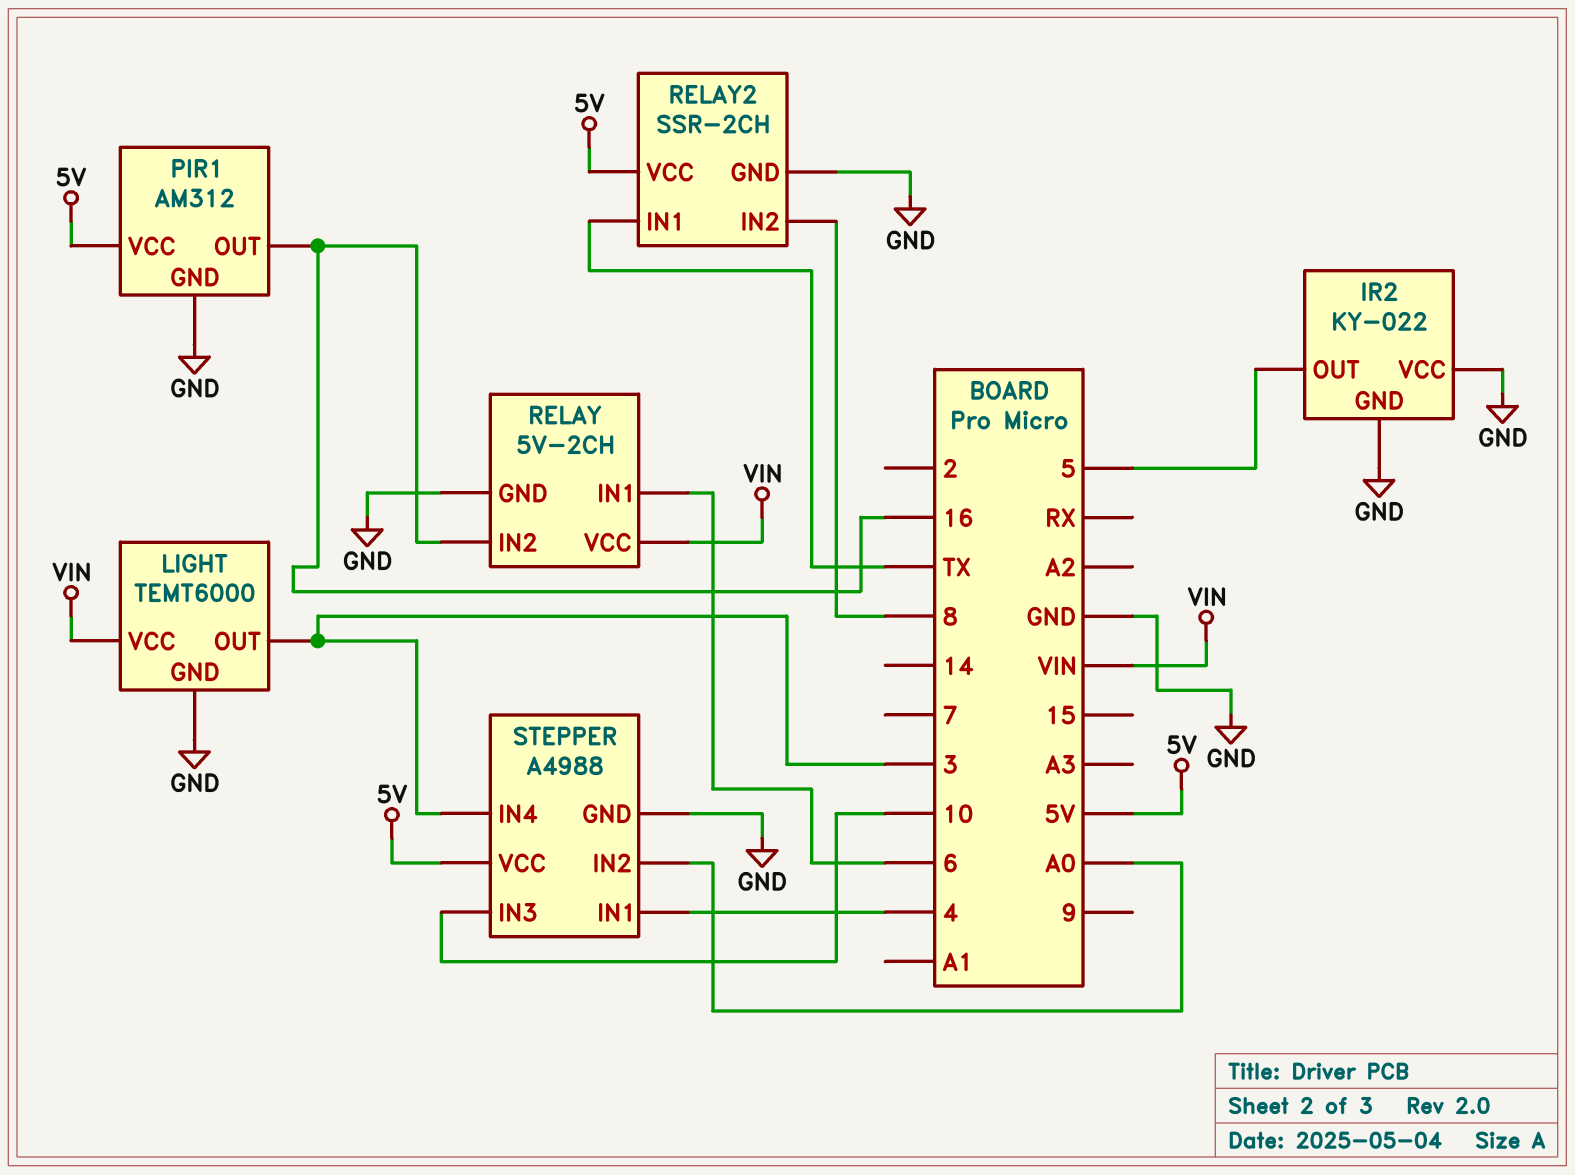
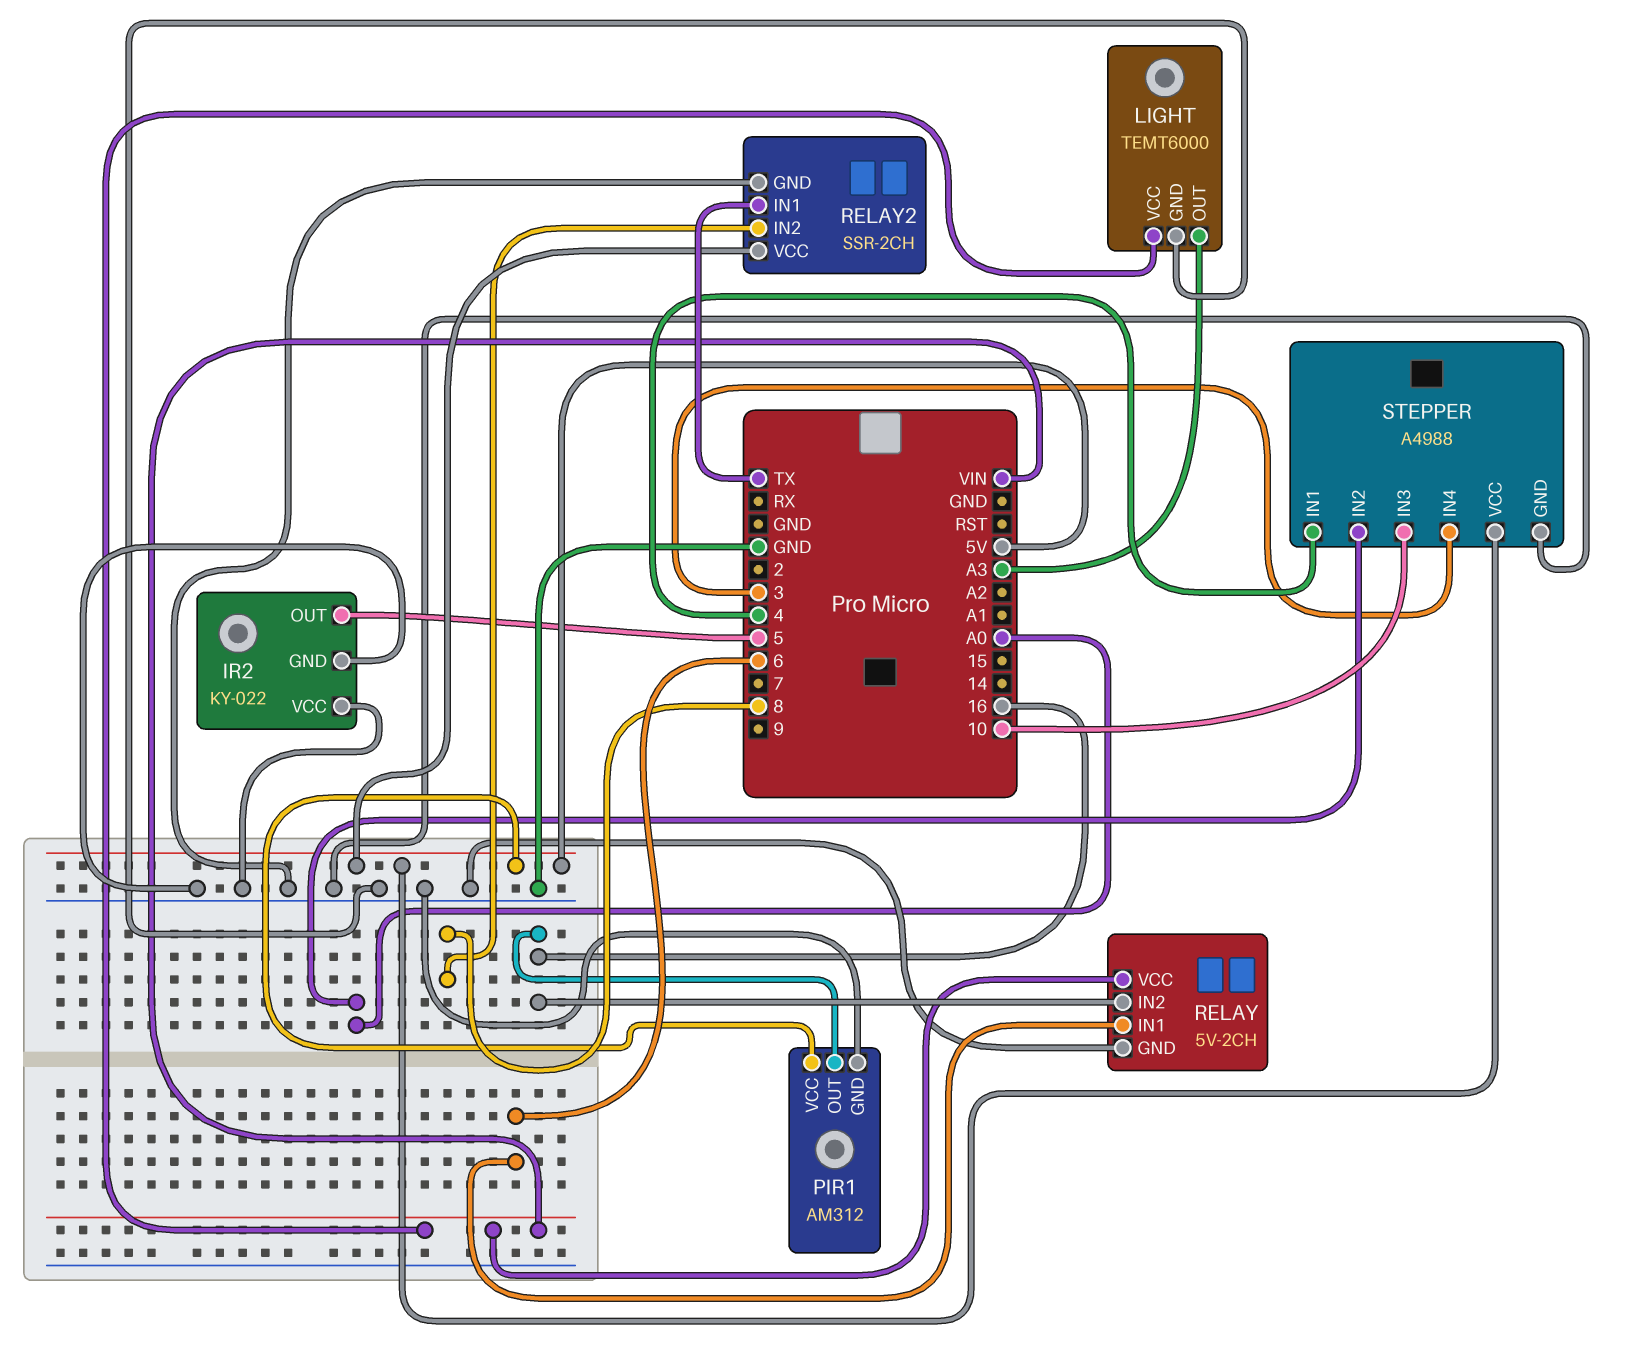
LIGHT pin OUT: 3 -> A3

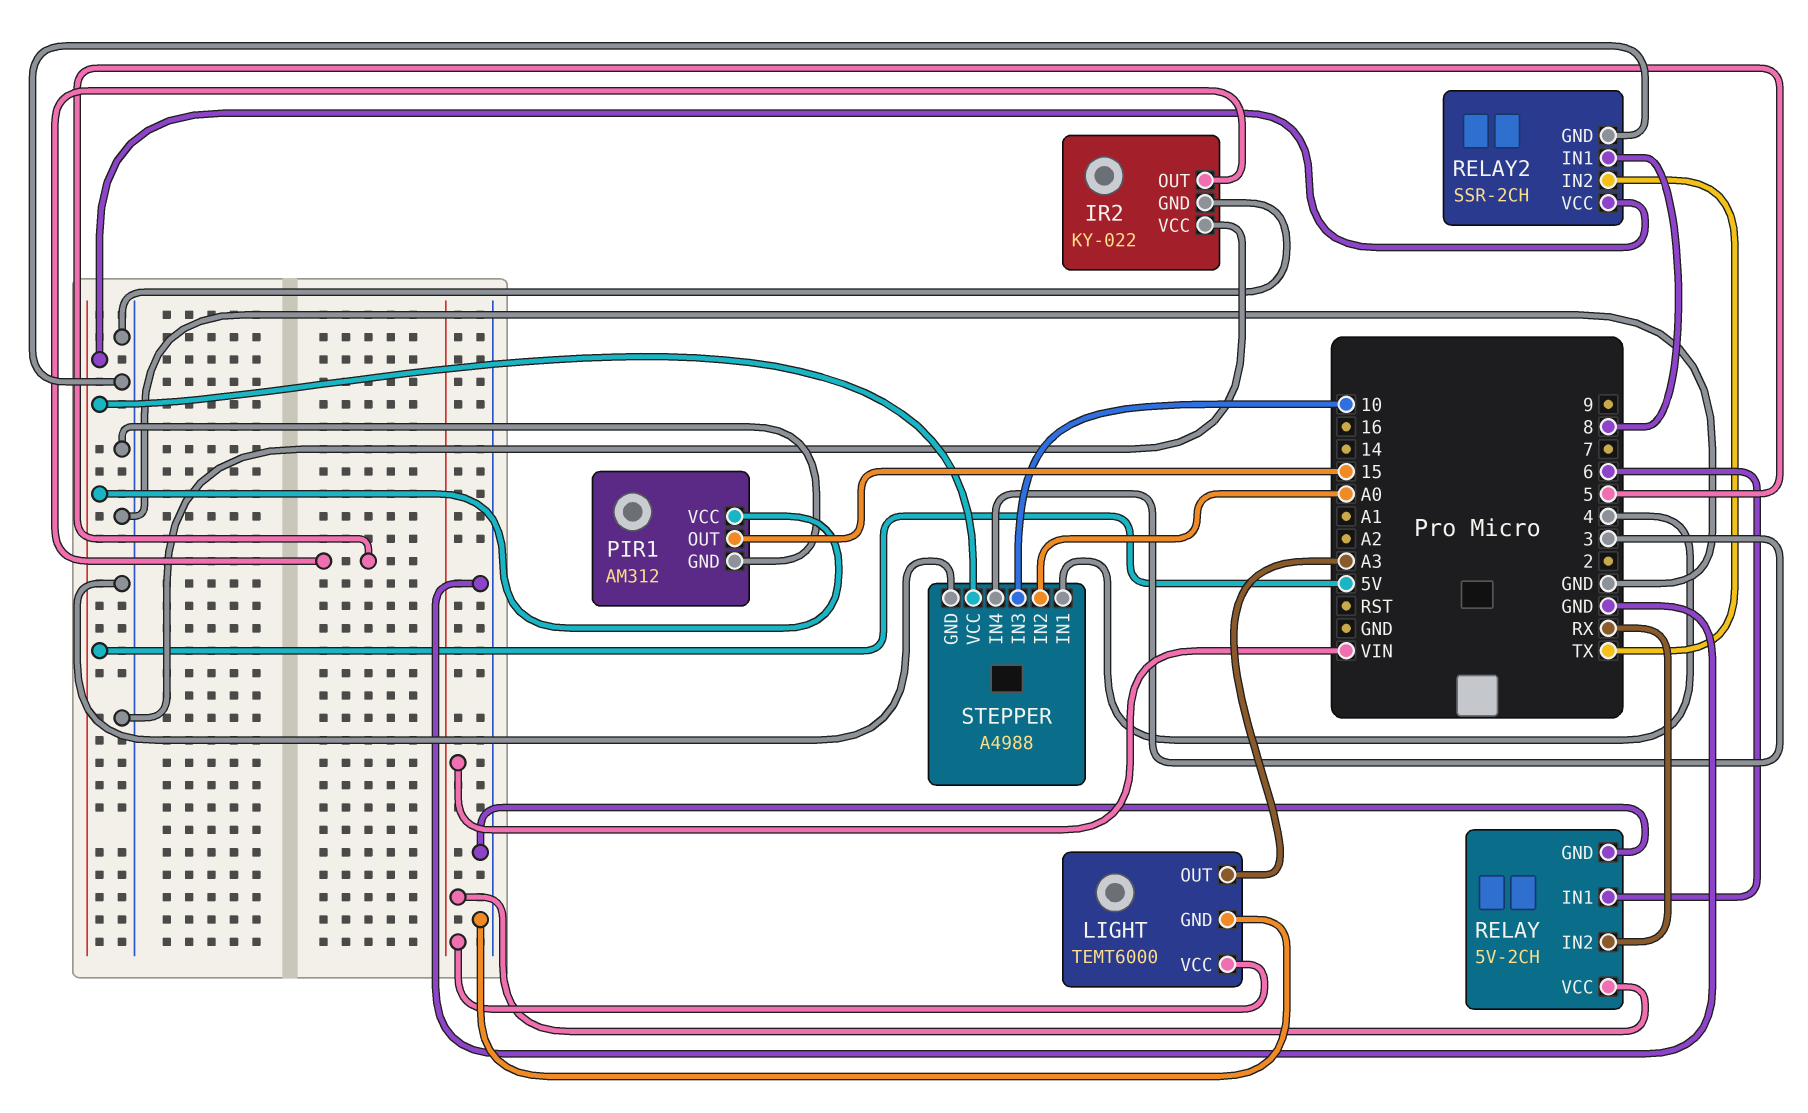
PIR1 pin OUT: 16 -> 15
RELAY pin IN2: 16 -> RX
RELAY2 pin IN1: TX -> 8
RELAY2 pin IN2: 8 -> TX

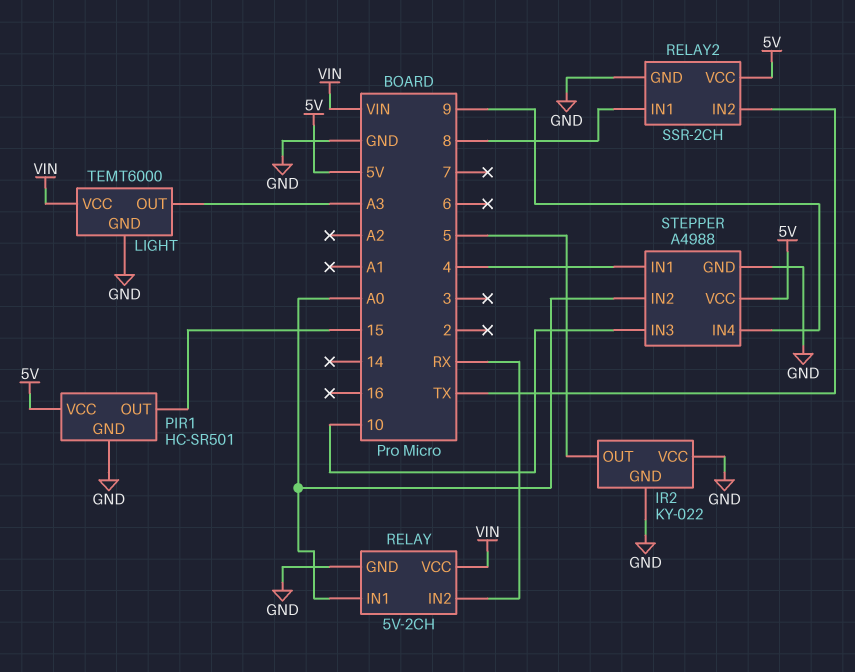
PIR1: AM312 -> HC-SR501
RELAY pin IN1: 6 -> A0
STEPPER pin IN4: 3 -> 9

